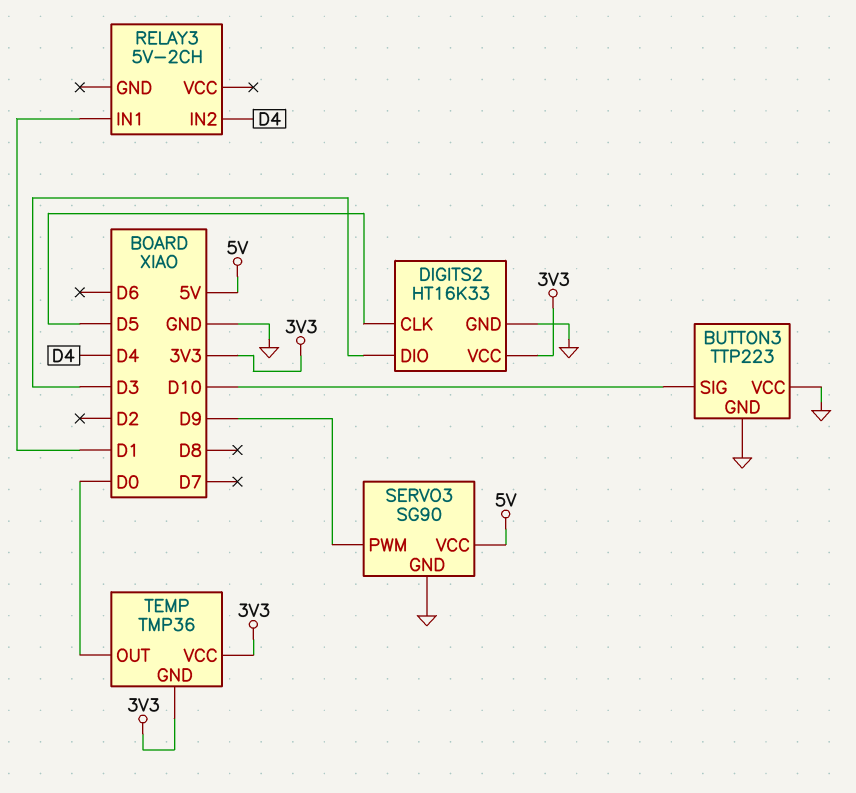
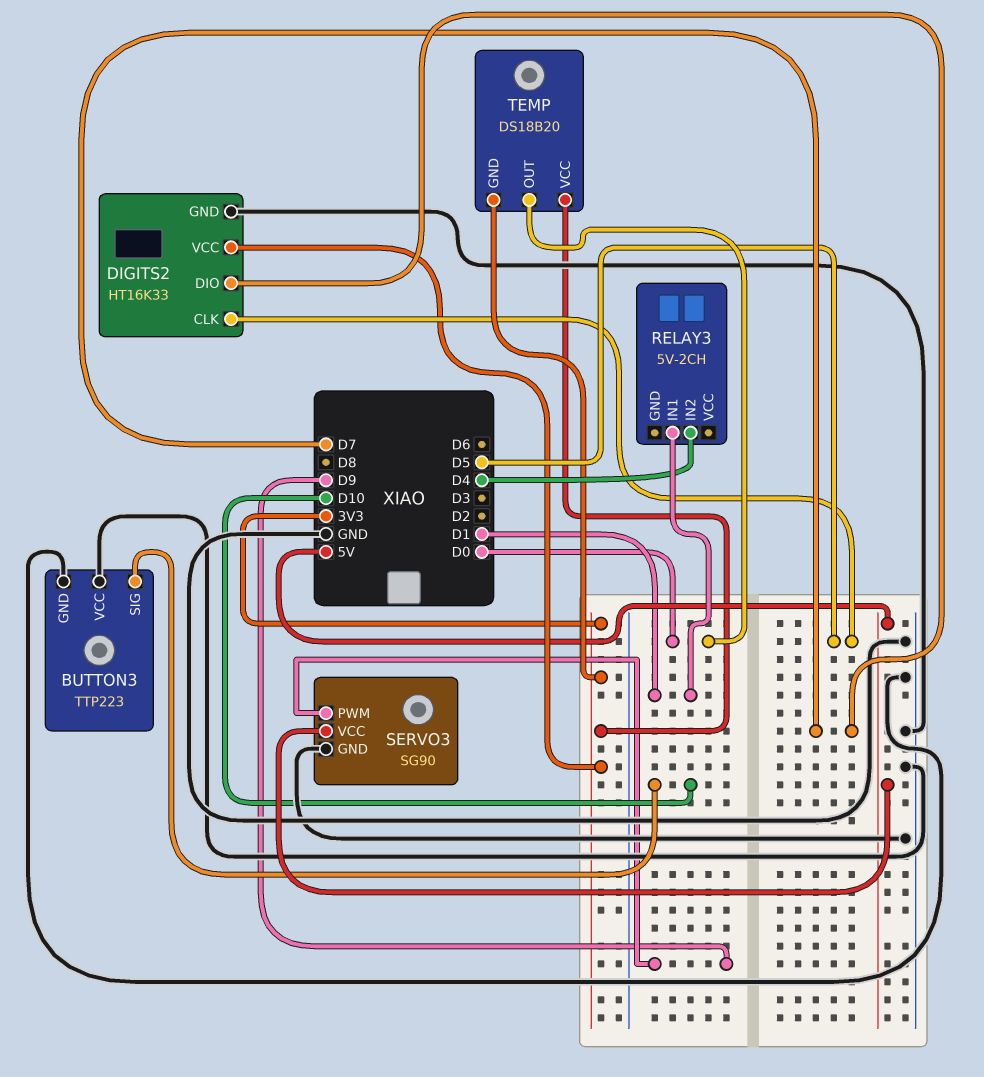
DIGITS2 pin DIO: D3 -> D7
TEMP: TMP36 -> DS18B20

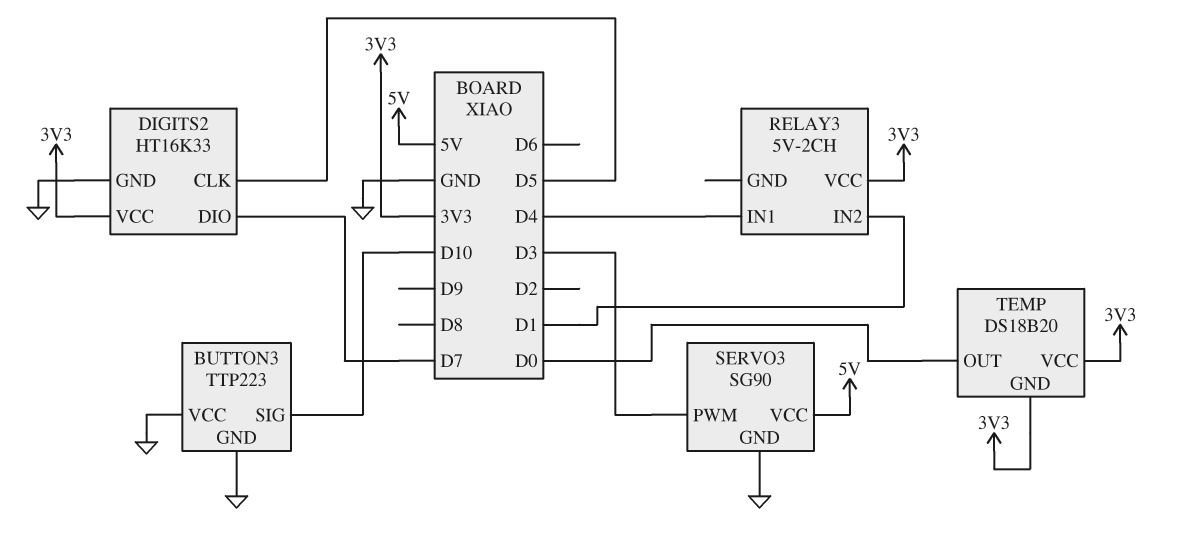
RELAY3 pin IN1: D1 -> D4
RELAY3 pin IN2: D4 -> D1
RELAY3 pin VCC: none -> 3V3
SERVO3 pin PWM: D9 -> D3

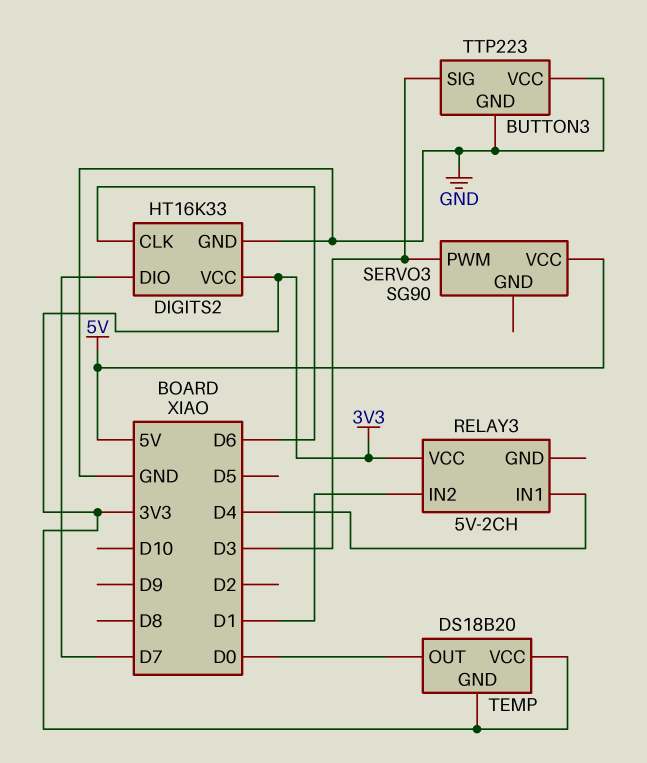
BUTTON3 pin SIG: D10 -> D3
DIGITS2 pin CLK: D5 -> D6
SERVO3 pin GND: GND -> none

